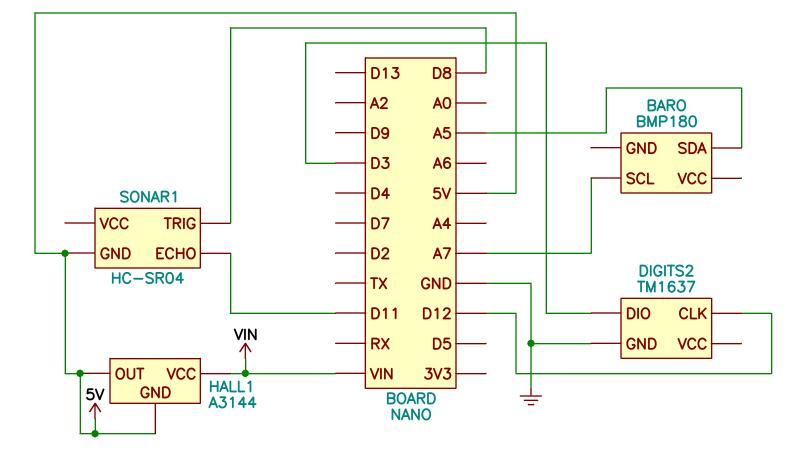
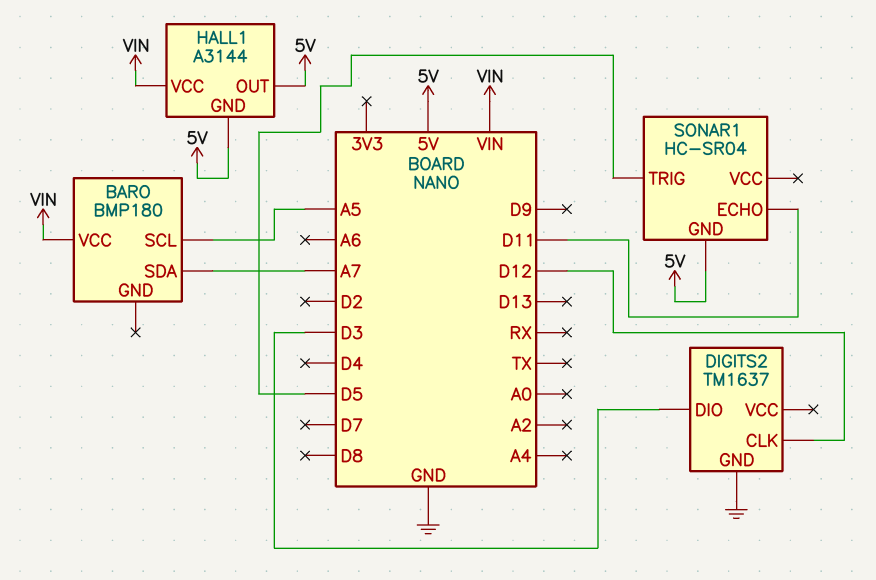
BARO pin SCL: A7 -> A5
BARO pin SDA: A5 -> A7
BARO pin VCC: none -> VIN
SONAR1 pin TRIG: D8 -> D5

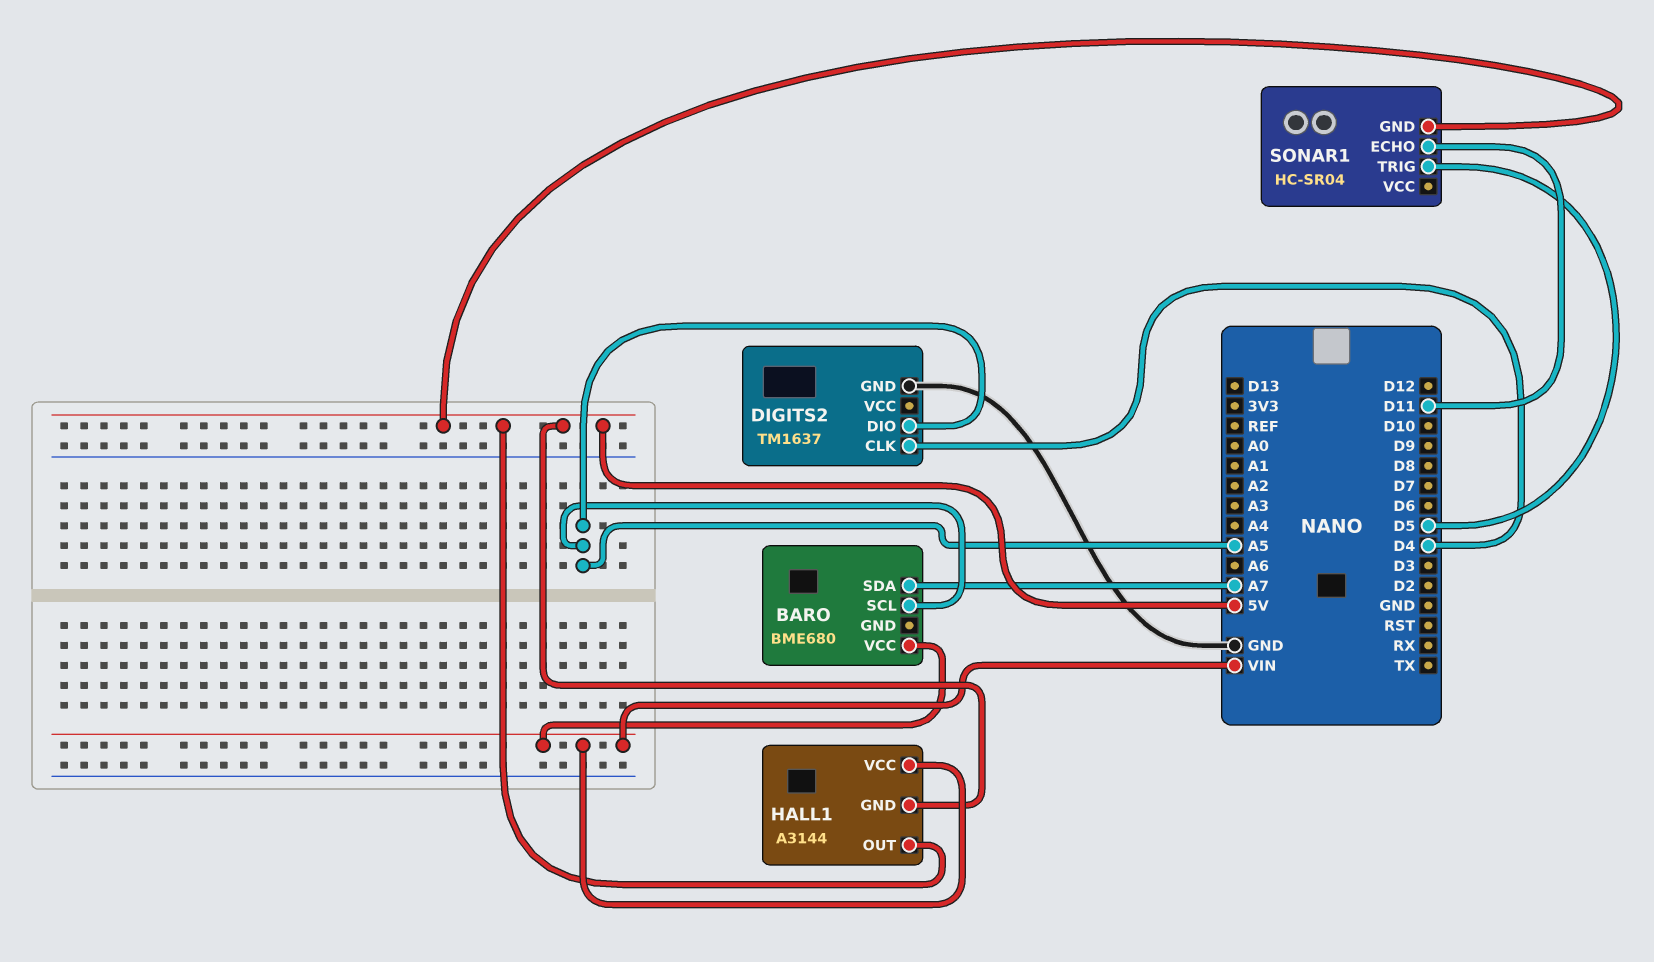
BARO: BMP180 -> BME680
DIGITS2 pin CLK: D12 -> D4
DIGITS2 pin DIO: D3 -> A5

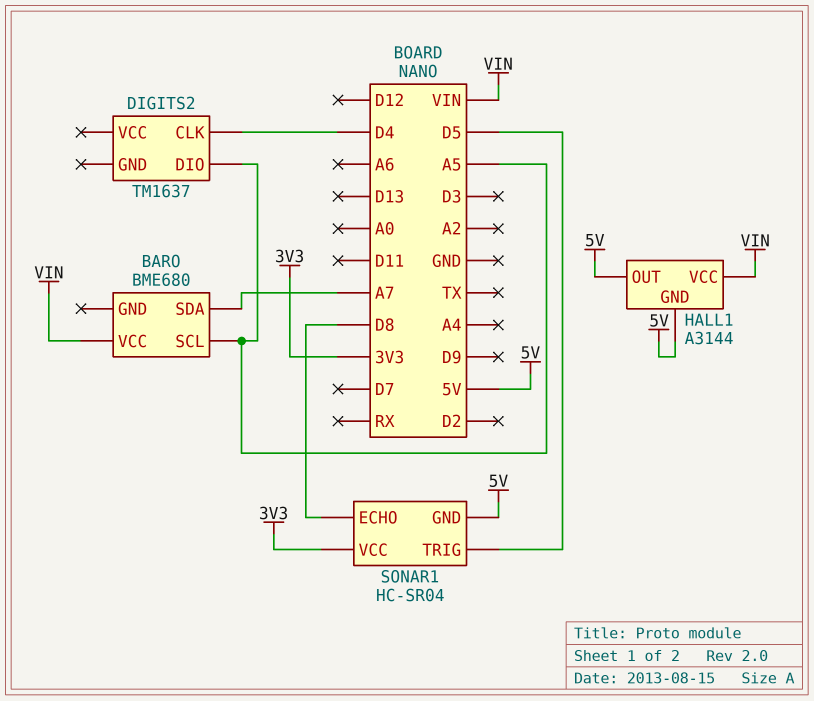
DIGITS2 pin GND: GND -> none
SONAR1 pin ECHO: D11 -> D8
SONAR1 pin VCC: none -> 3V3

